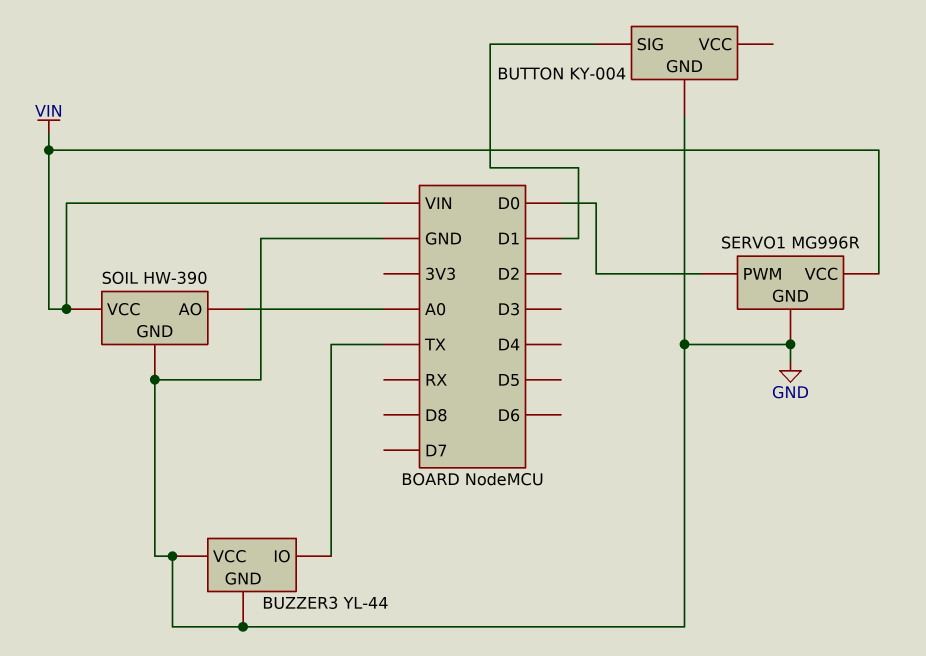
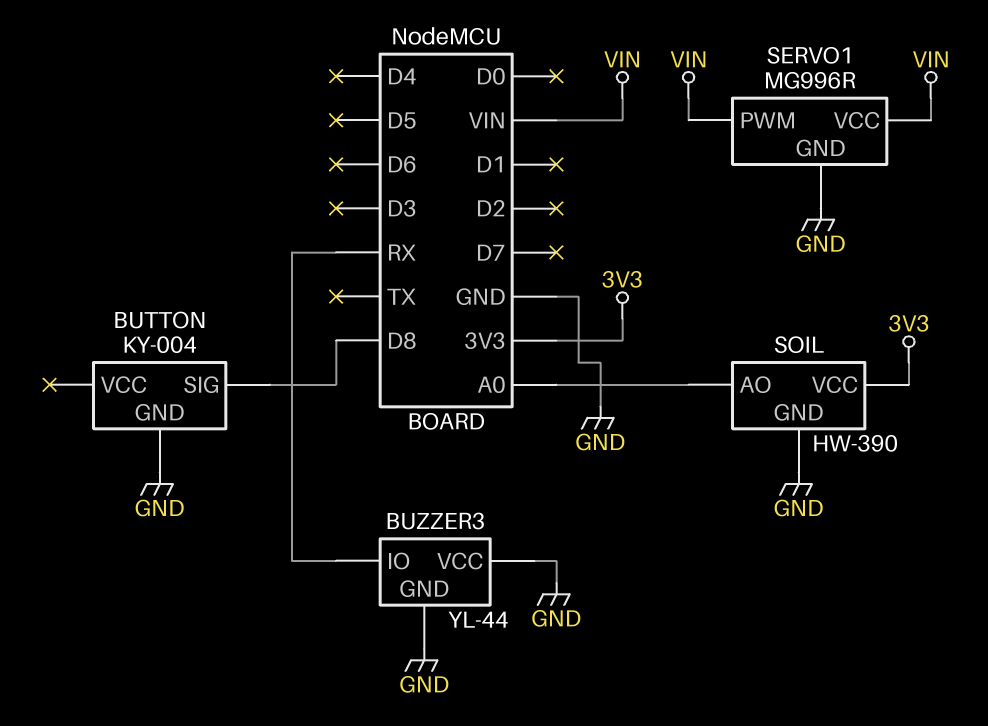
BUTTON pin SIG: D1 -> D8
BUZZER3 pin IO: TX -> RX
SERVO1 pin PWM: D0 -> VIN
SOIL pin VCC: VIN -> 3V3

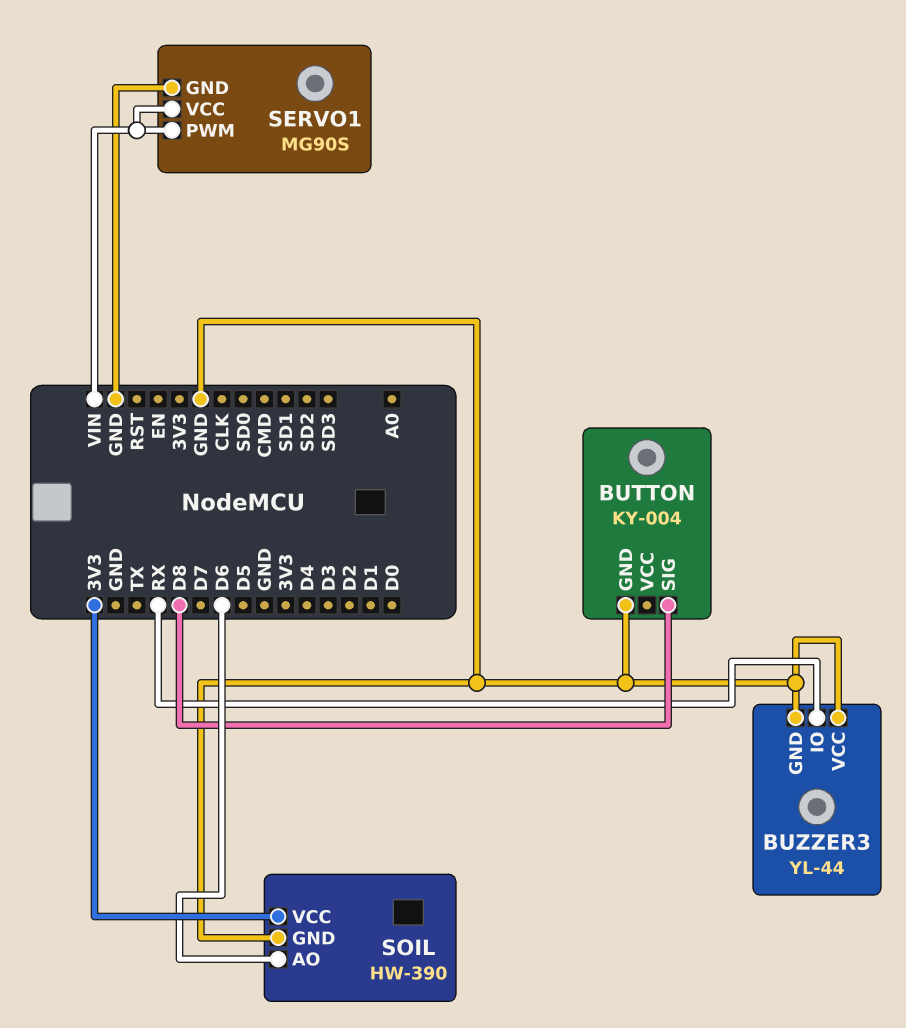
SERVO1: MG996R -> MG90S
SOIL pin AO: A0 -> D6

